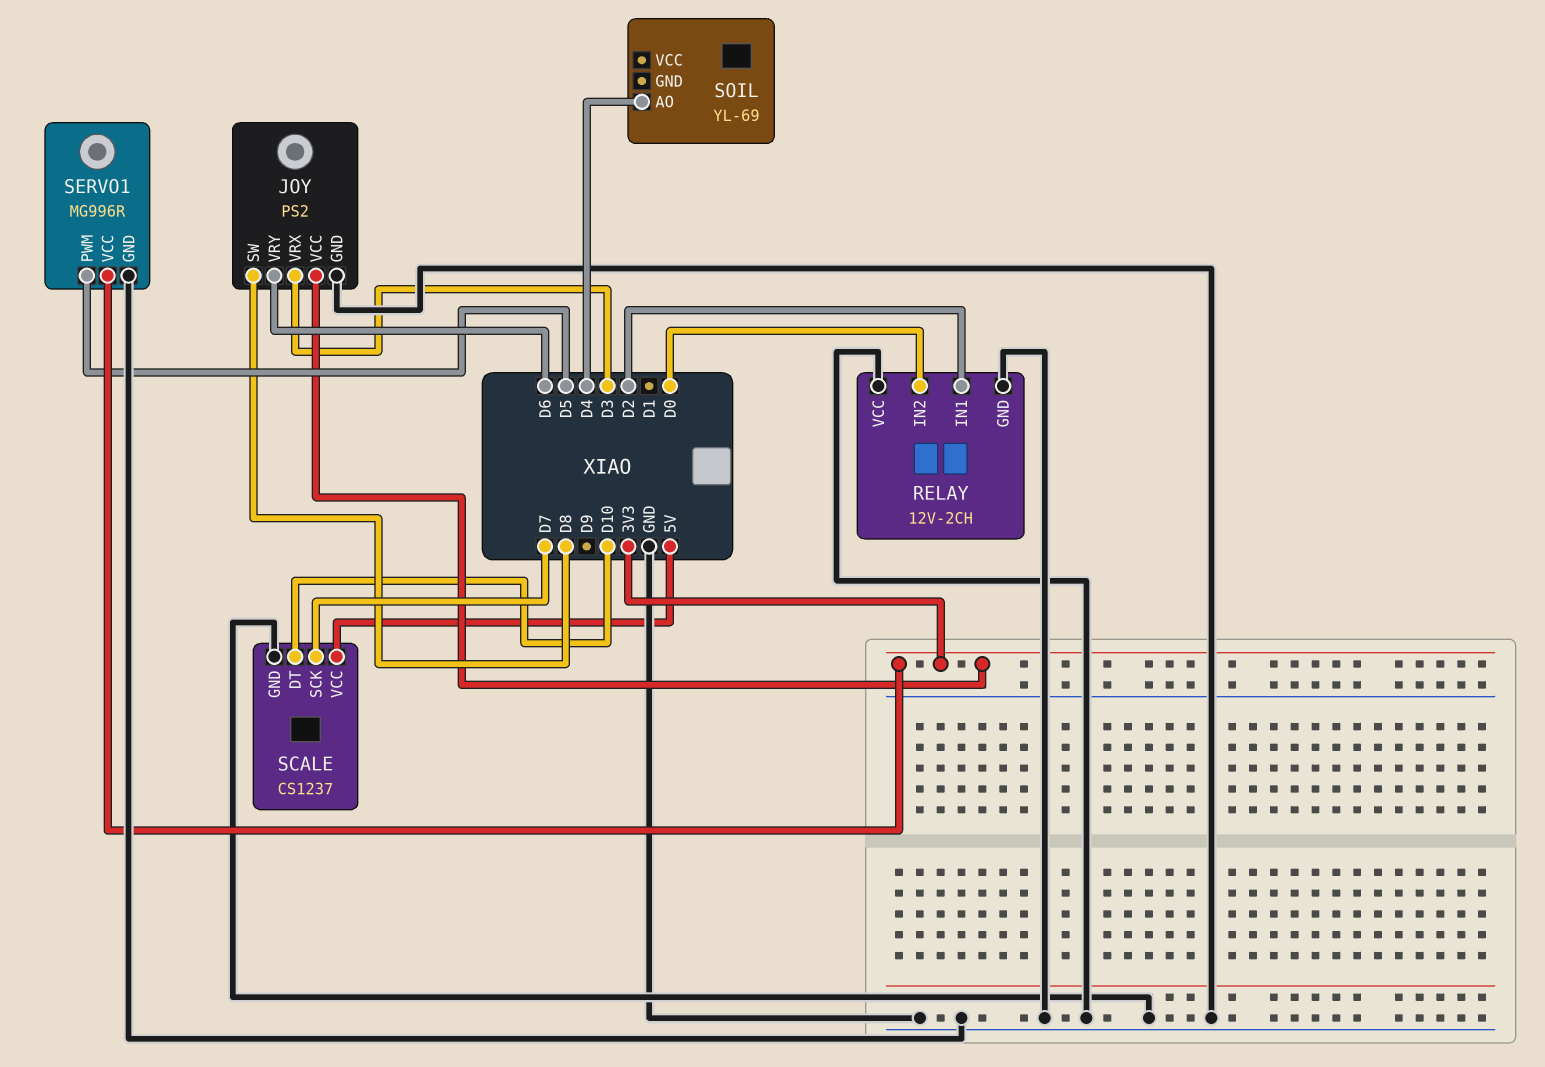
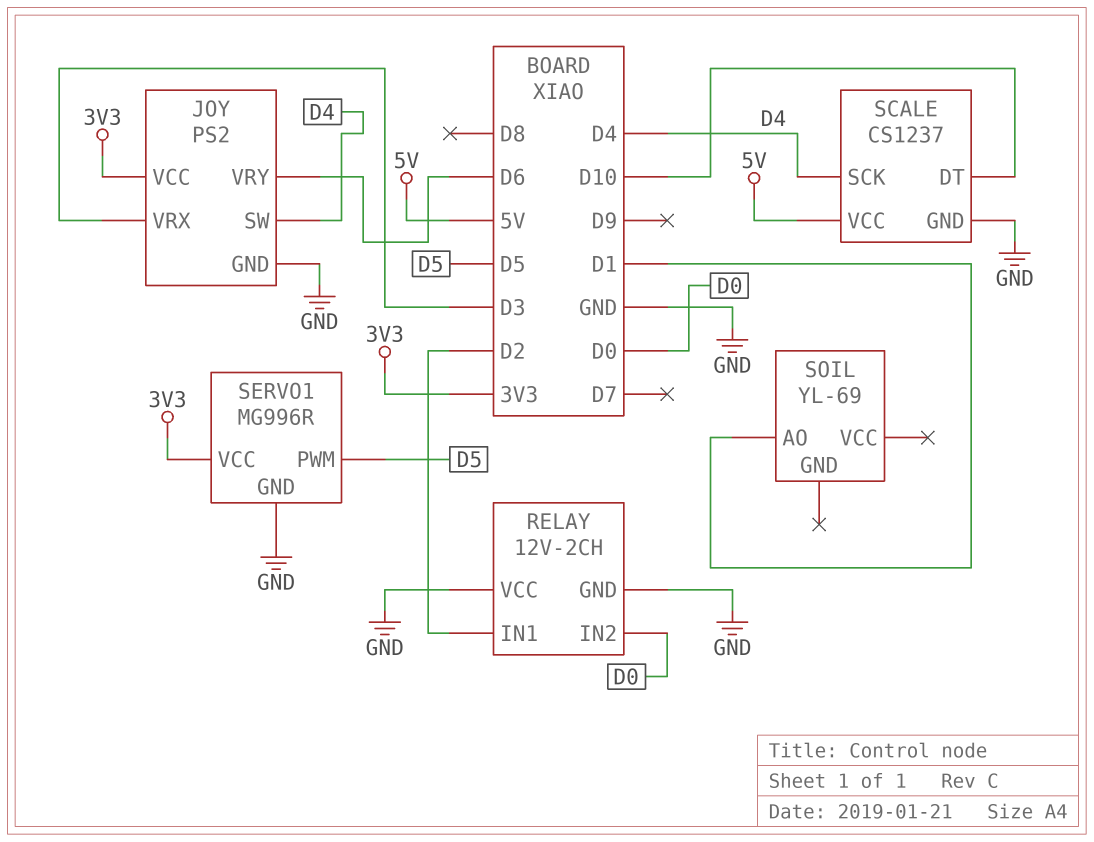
JOY pin SW: D8 -> D4
SCALE pin SCK: D7 -> D4
SOIL pin AO: D4 -> D1

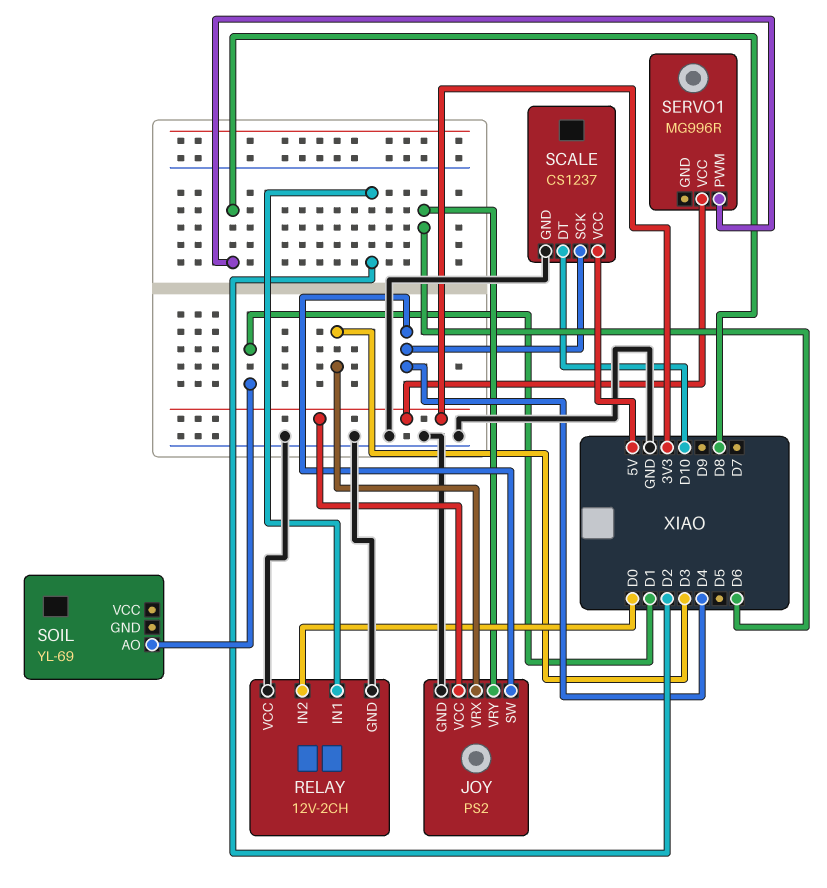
SERVO1 pin GND: GND -> none
SERVO1 pin PWM: D5 -> D8

